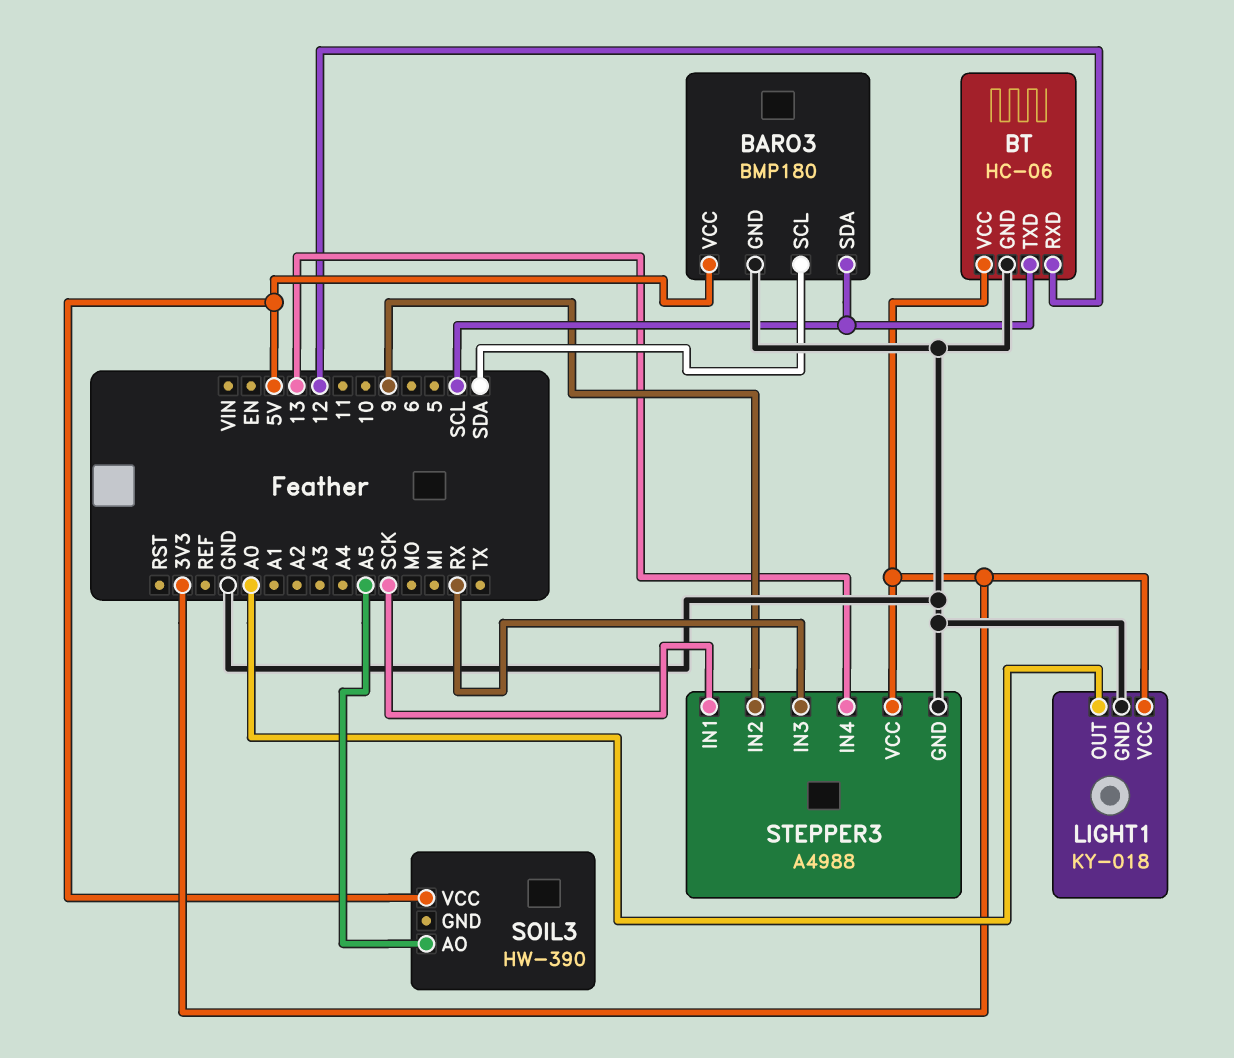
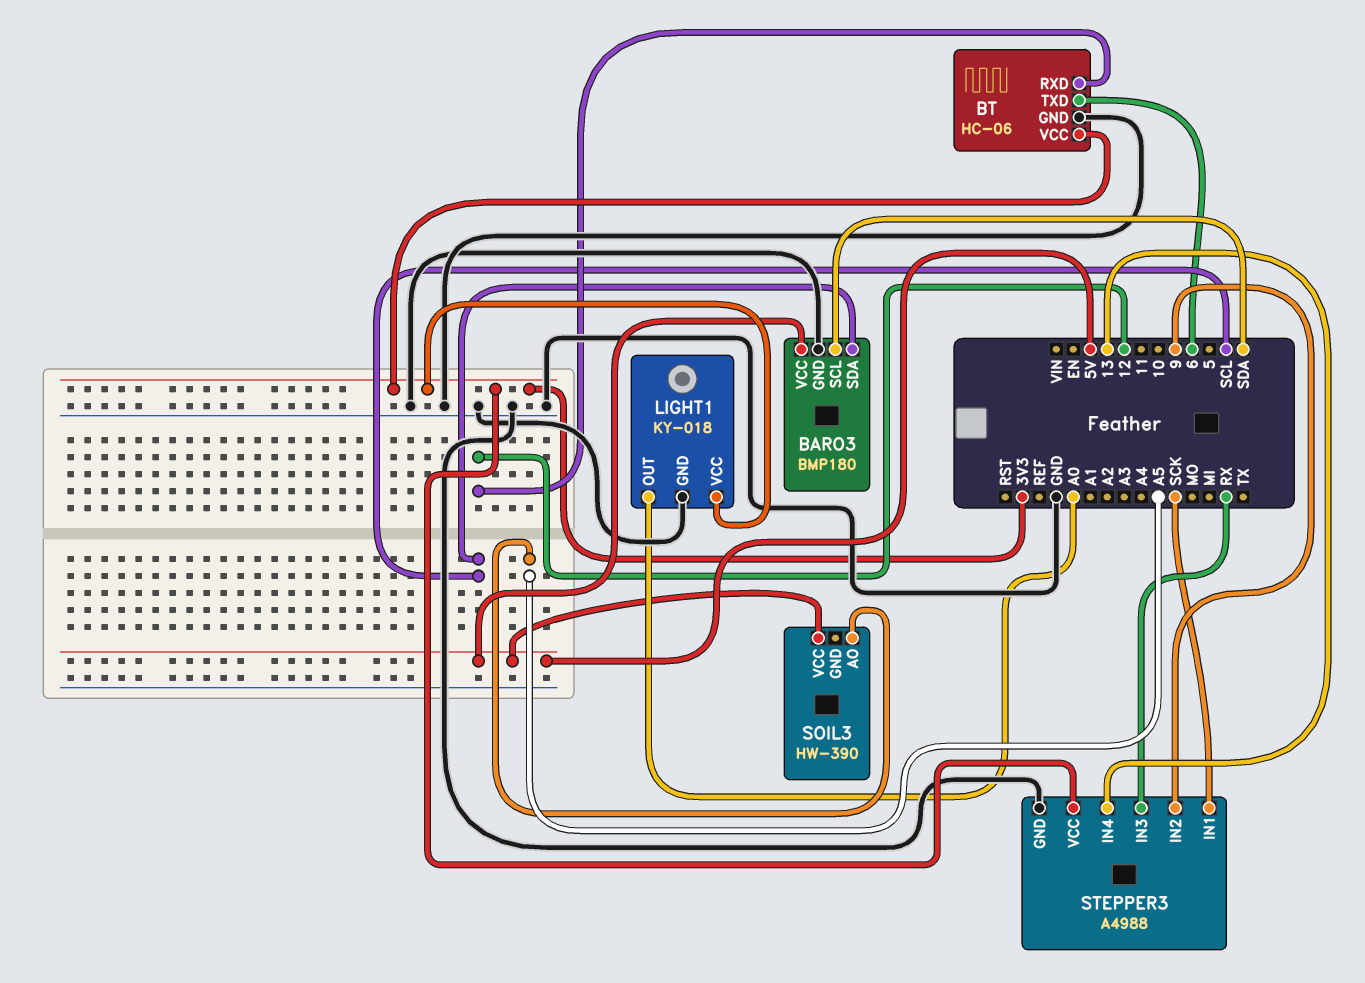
BT pin TXD: SCL -> 6

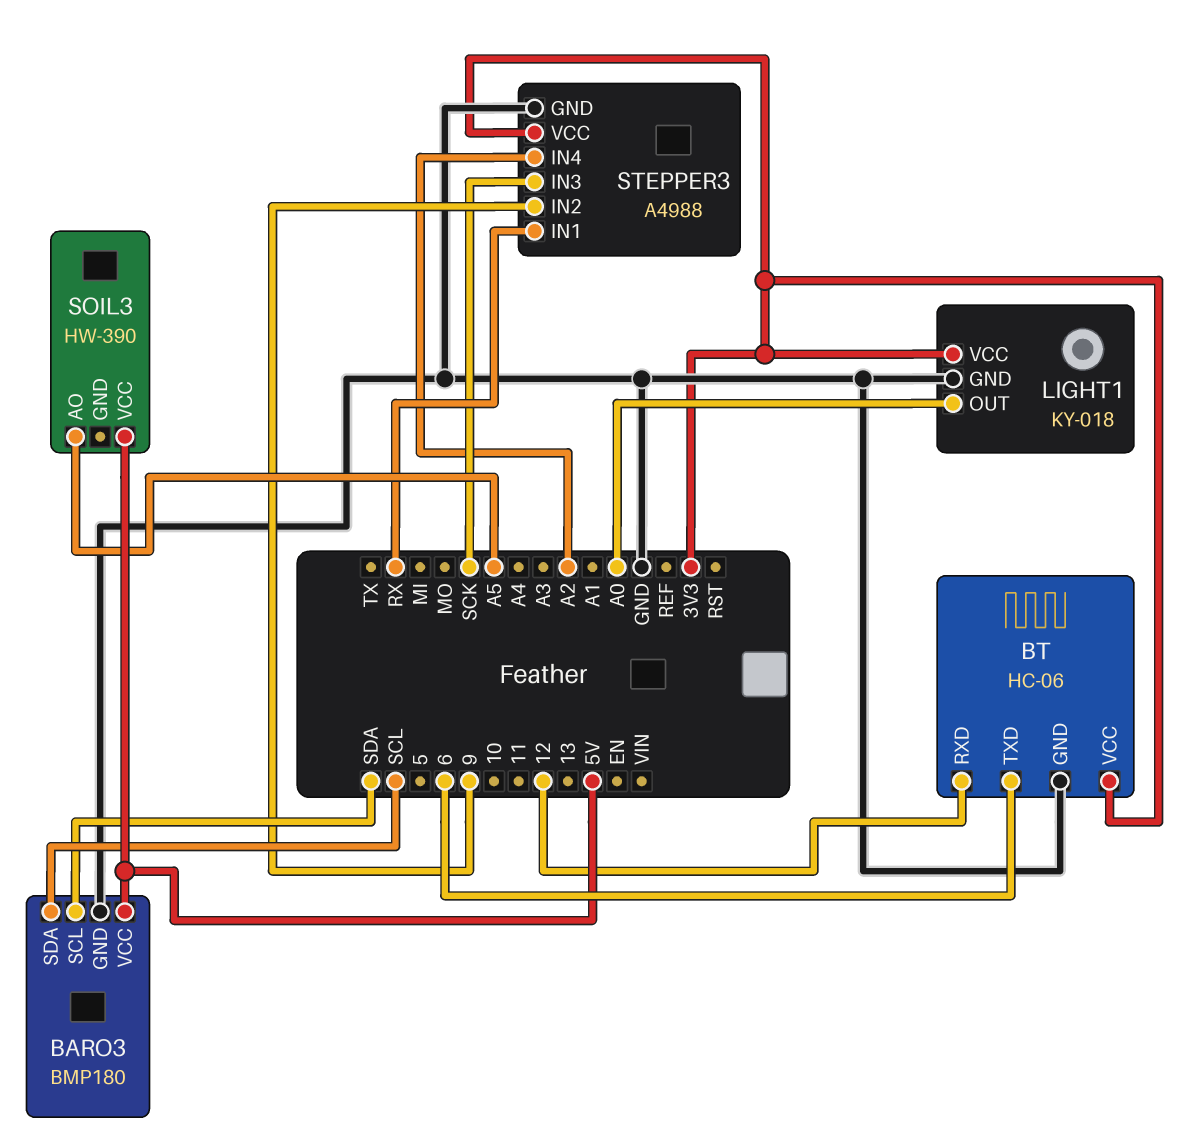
STEPPER3 pin IN1: SCK -> RX
STEPPER3 pin IN3: RX -> SCK
STEPPER3 pin IN4: 13 -> A2

